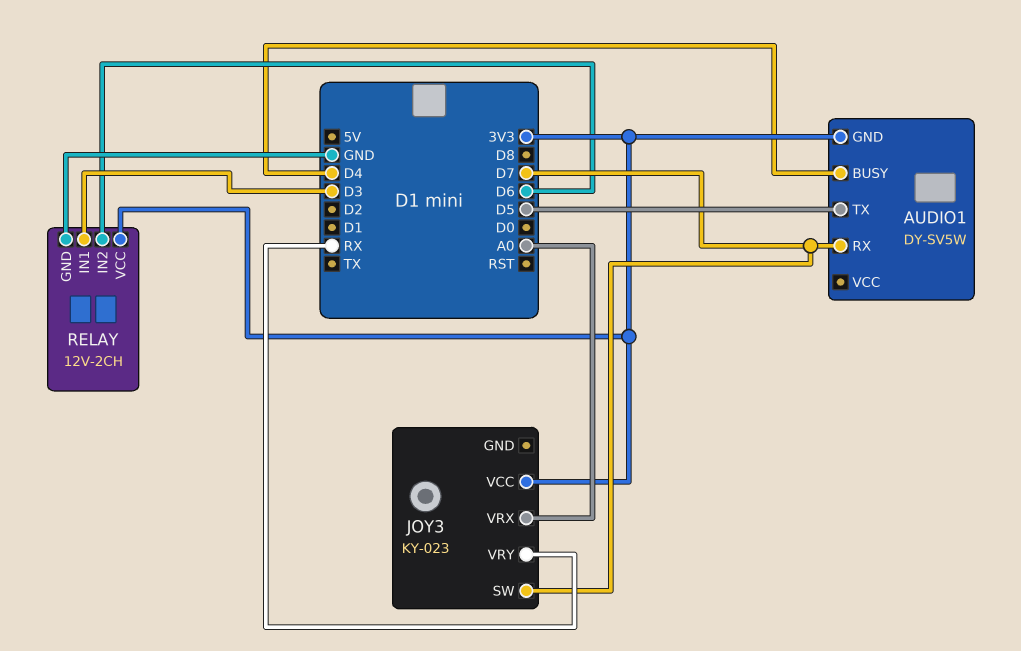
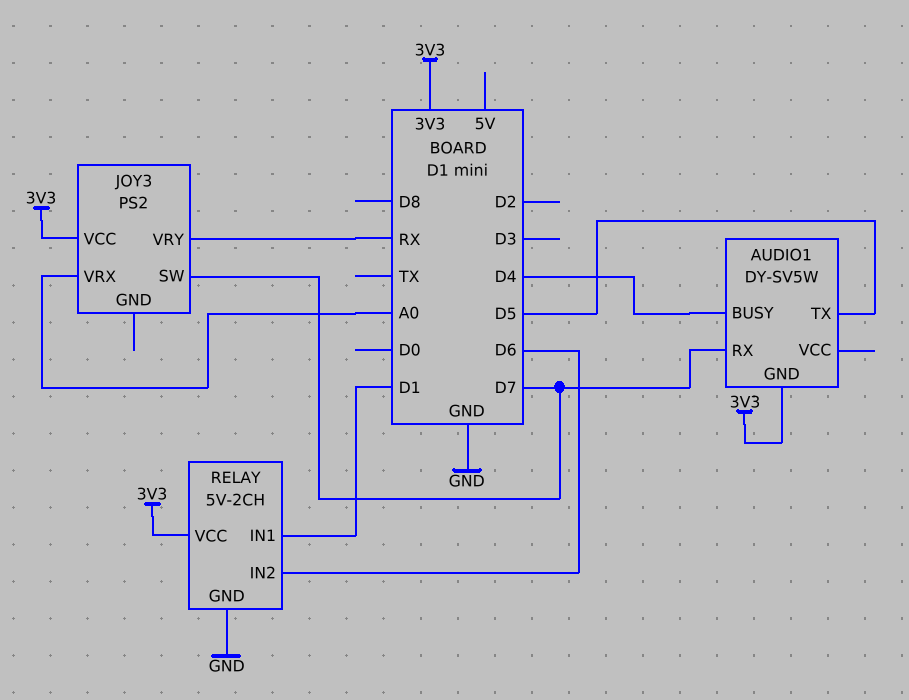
JOY3: KY-023 -> PS2
RELAY: 12V-2CH -> 5V-2CH
RELAY pin IN1: D3 -> D1

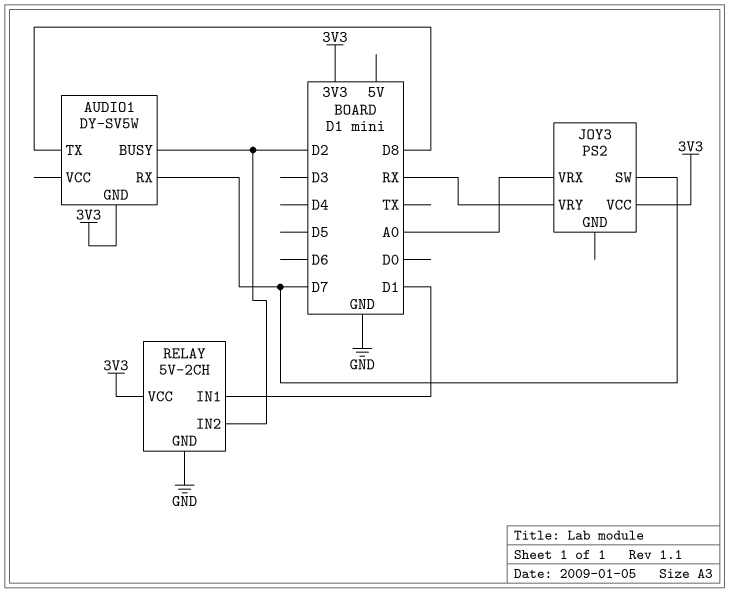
AUDIO1 pin BUSY: D4 -> D2
AUDIO1 pin TX: D5 -> D8
RELAY pin IN2: D6 -> D2

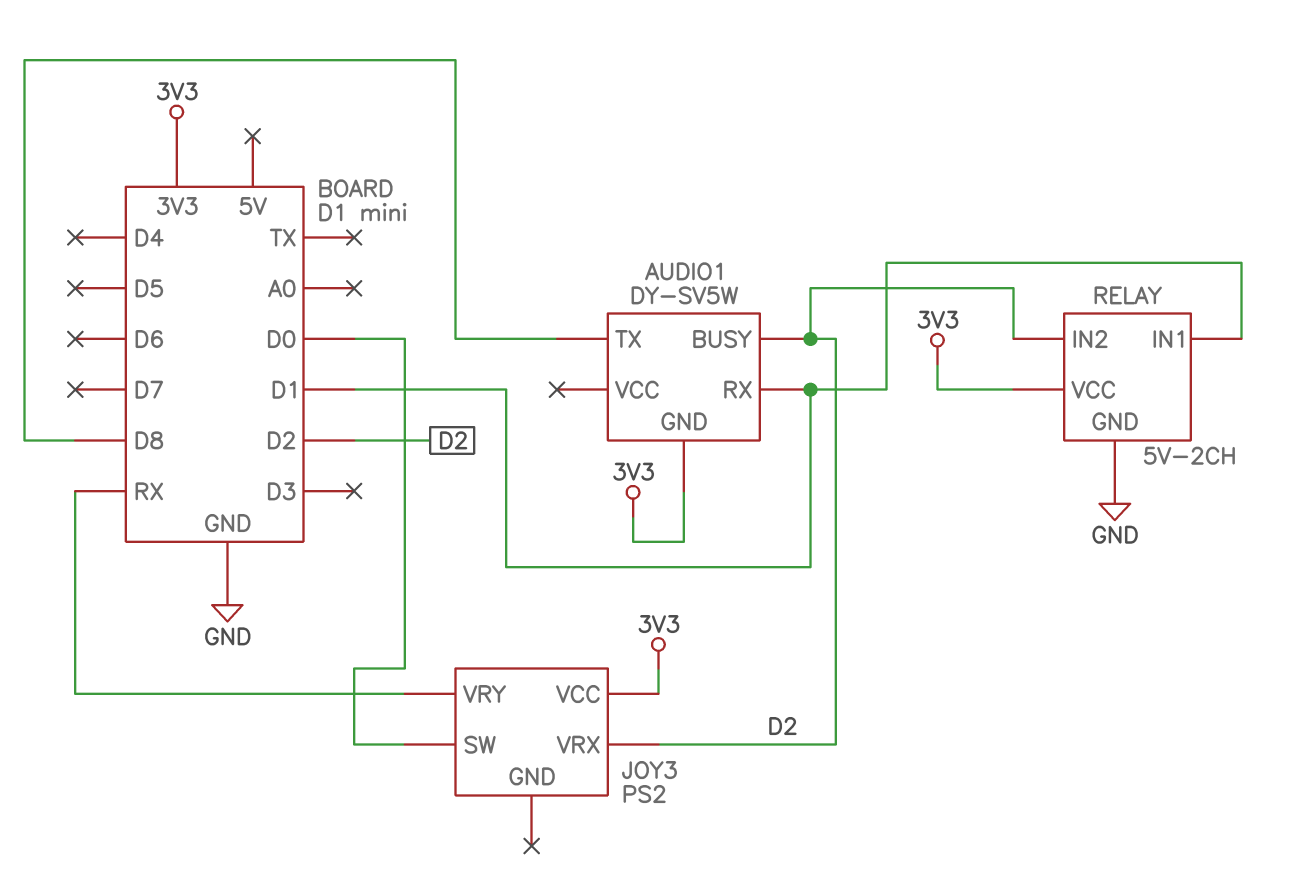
AUDIO1 pin RX: D7 -> D1
JOY3 pin SW: D7 -> D0
JOY3 pin VRX: A0 -> D2

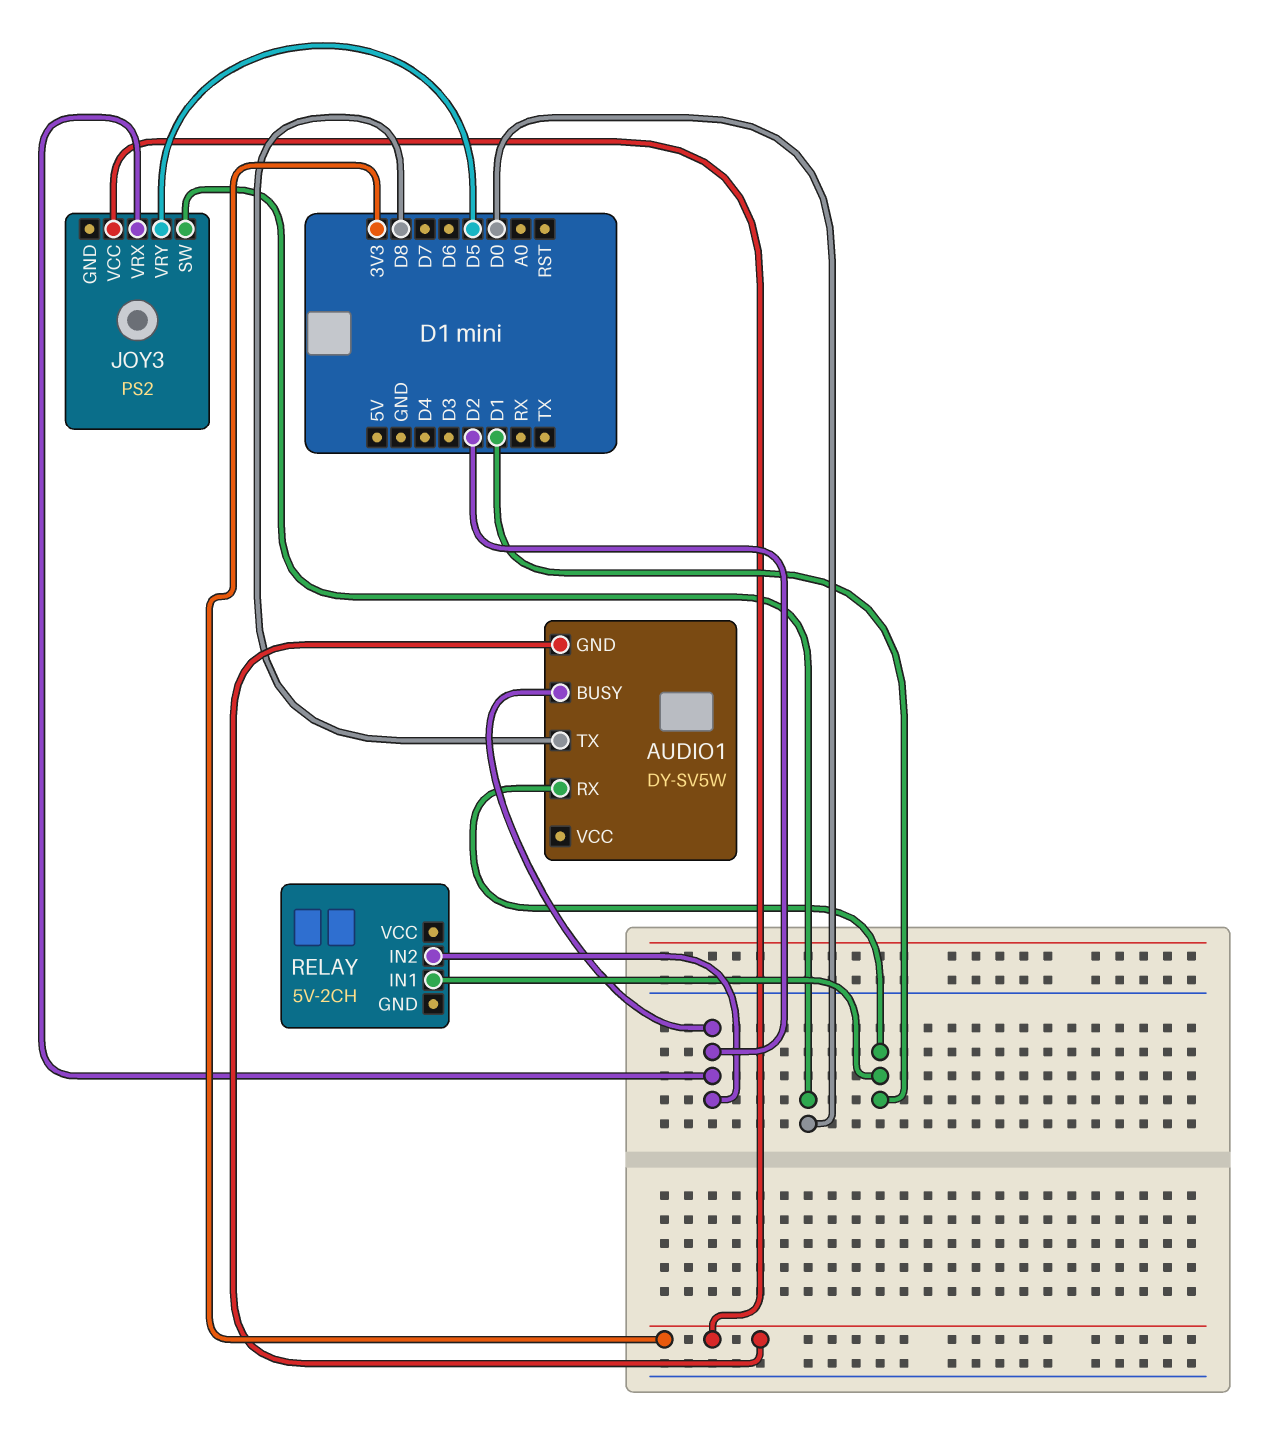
JOY3 pin VRY: RX -> D5
RELAY pin GND: GND -> none
RELAY pin VCC: 3V3 -> none

